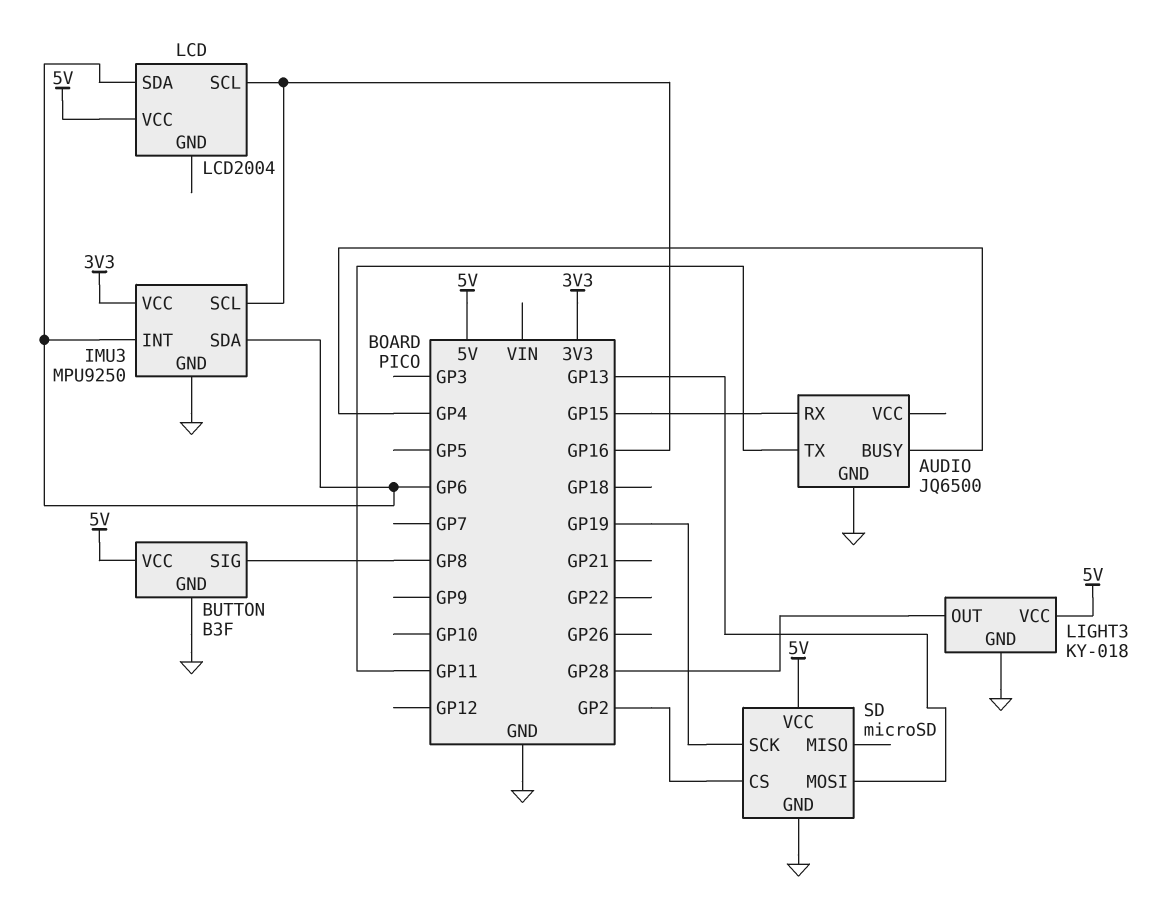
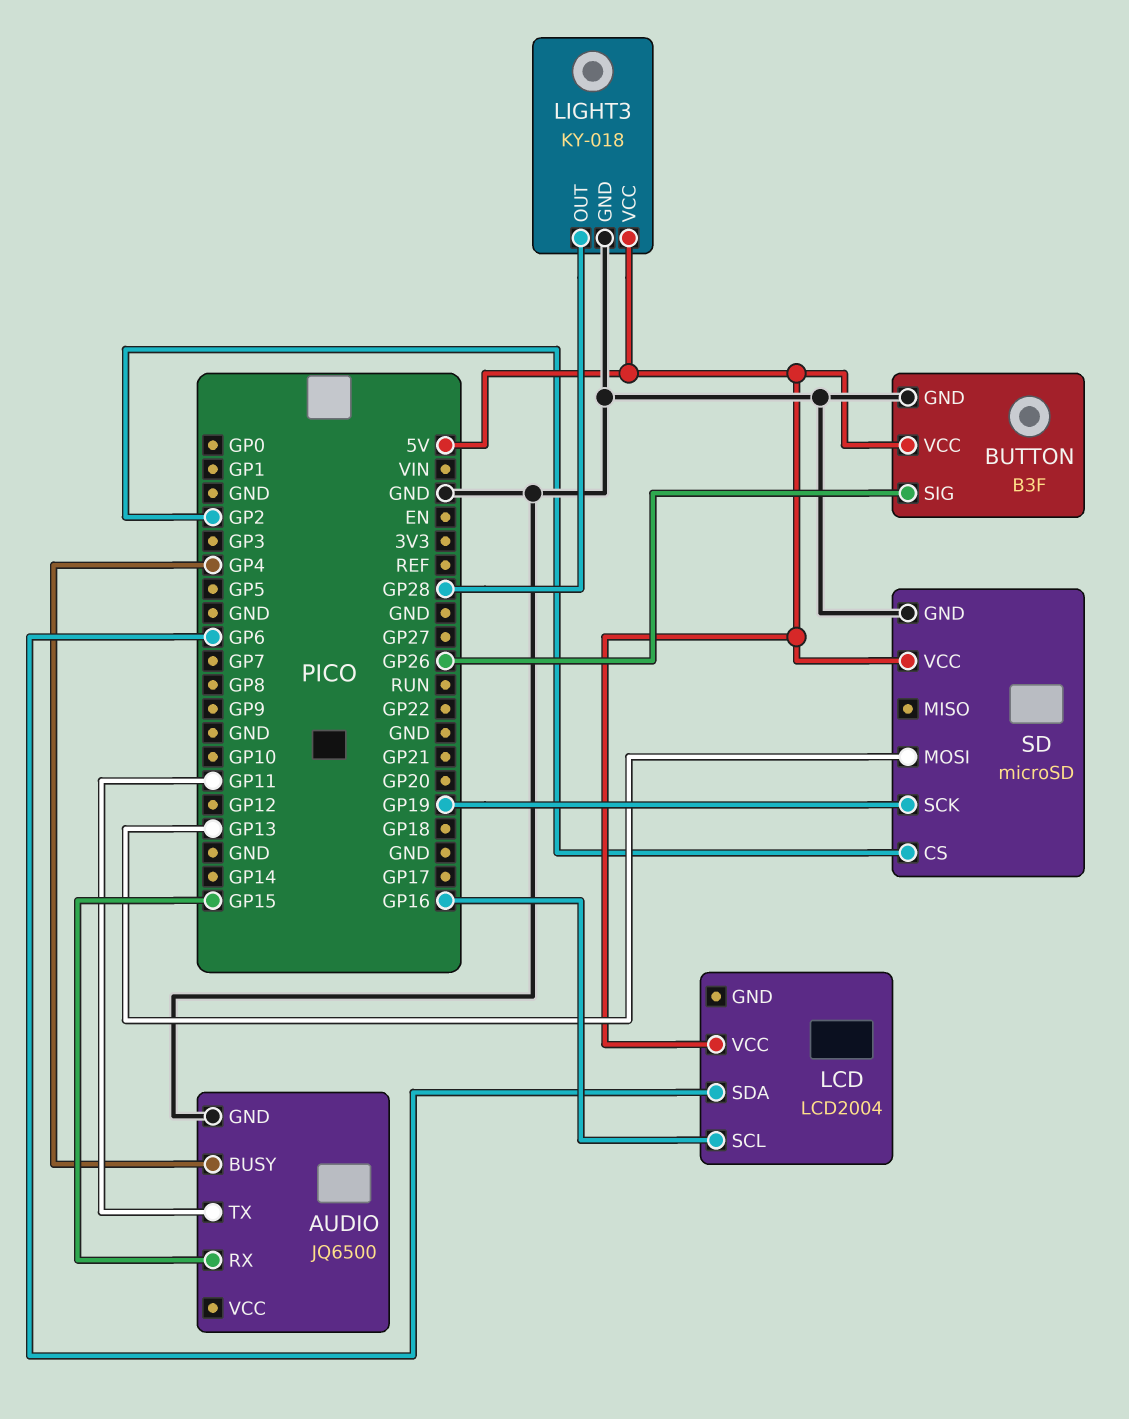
BUTTON pin SIG: GP8 -> GP26
IMU3: MPU9250 -> none
IMU3 pin GND: GND -> none
IMU3 pin INT: GP6 -> none
IMU3 pin SCL: GP16 -> none
IMU3 pin SDA: GP6 -> none
IMU3 pin VCC: 3V3 -> none

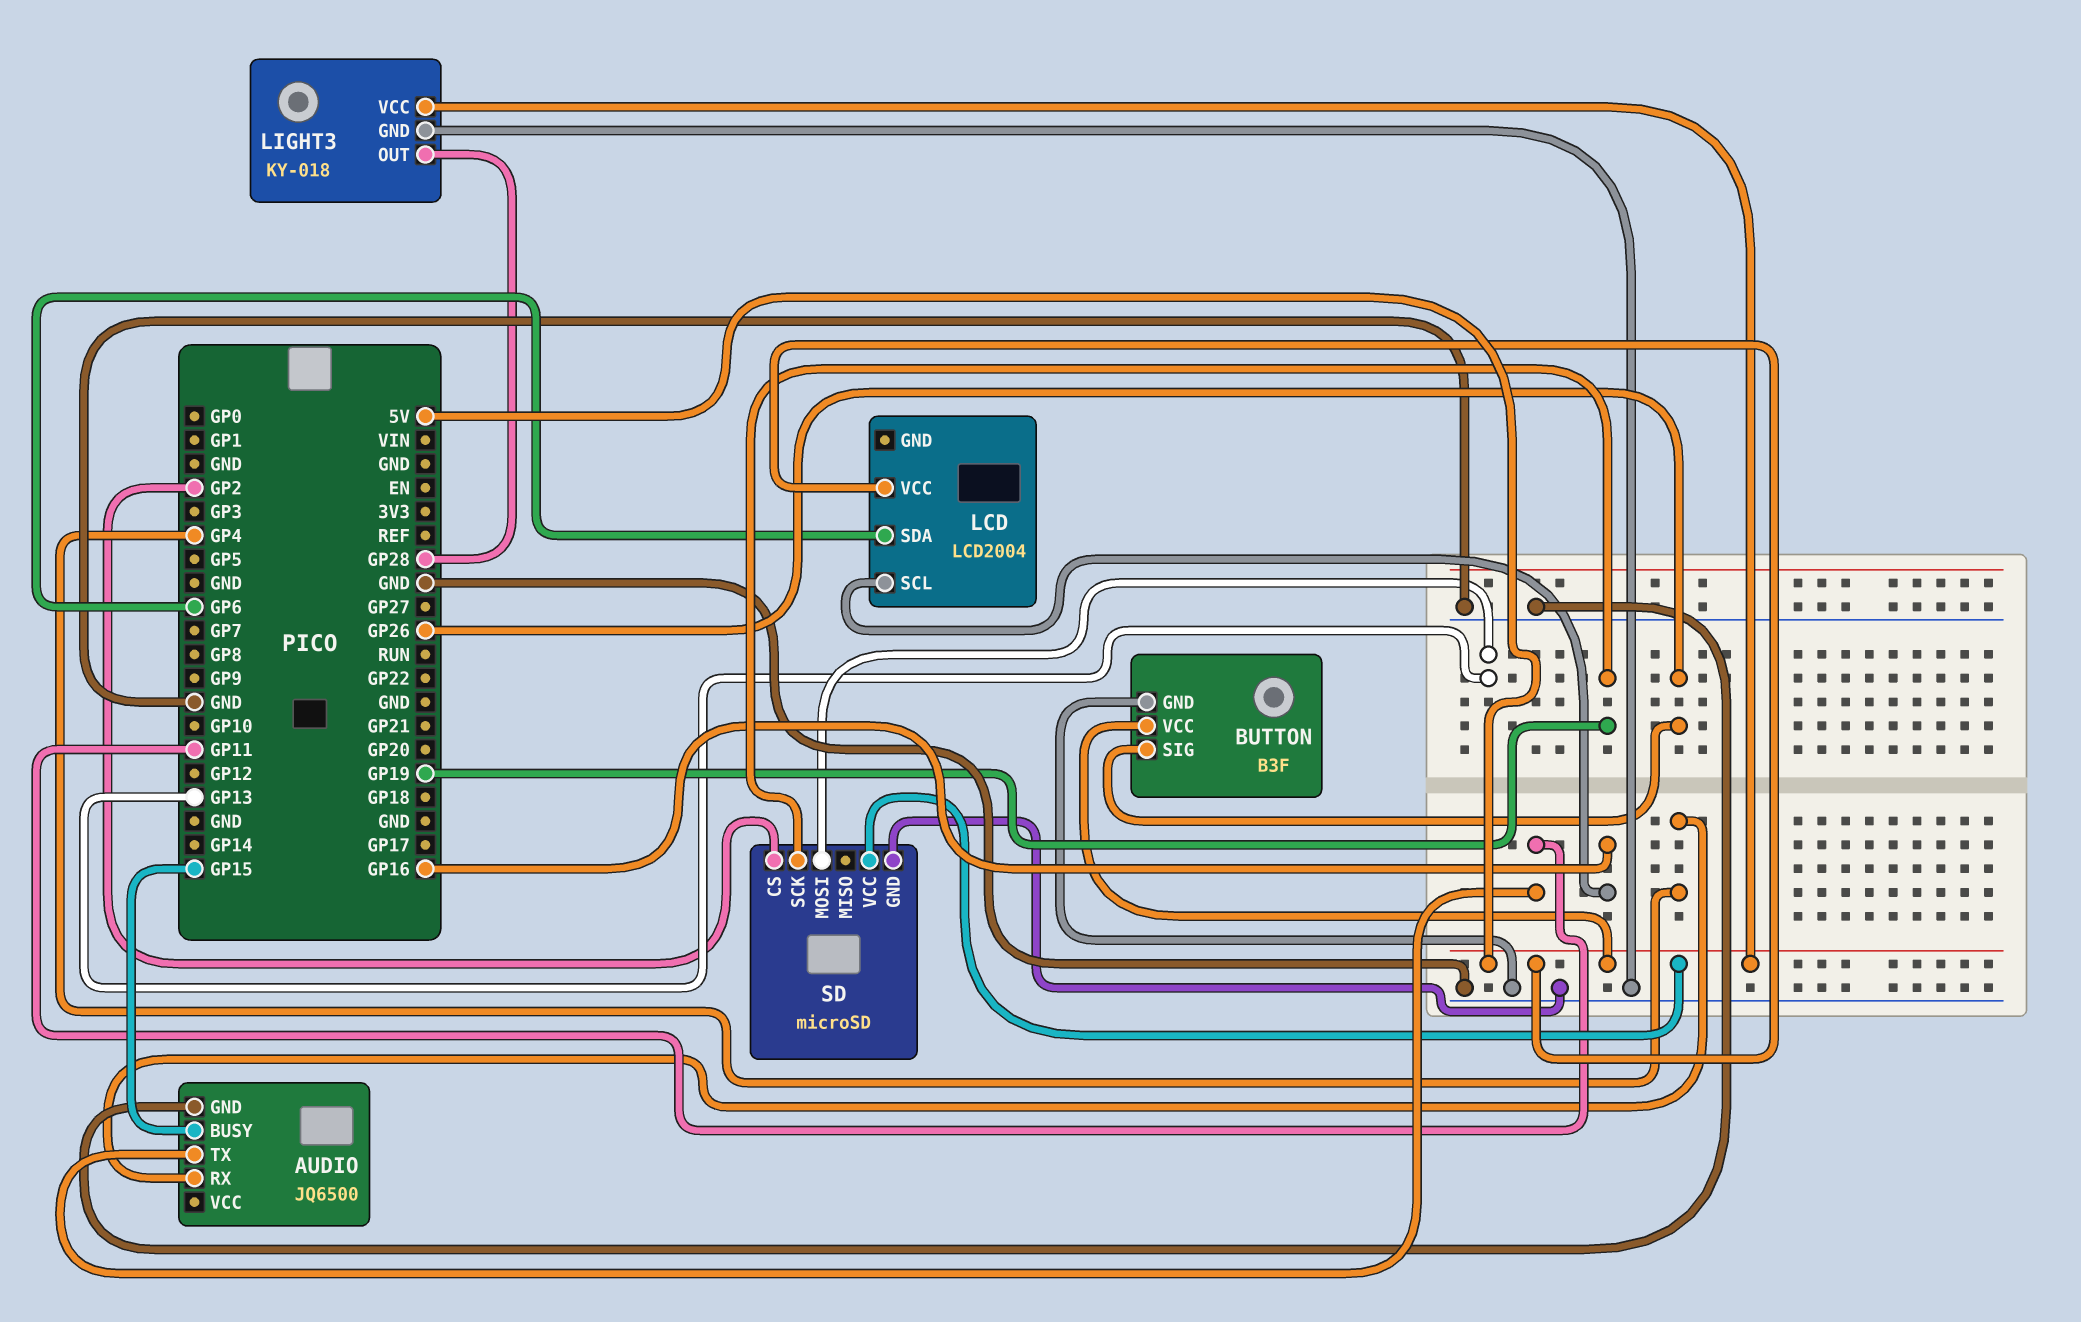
AUDIO pin BUSY: GP4 -> GP15
AUDIO pin RX: GP15 -> GP4

